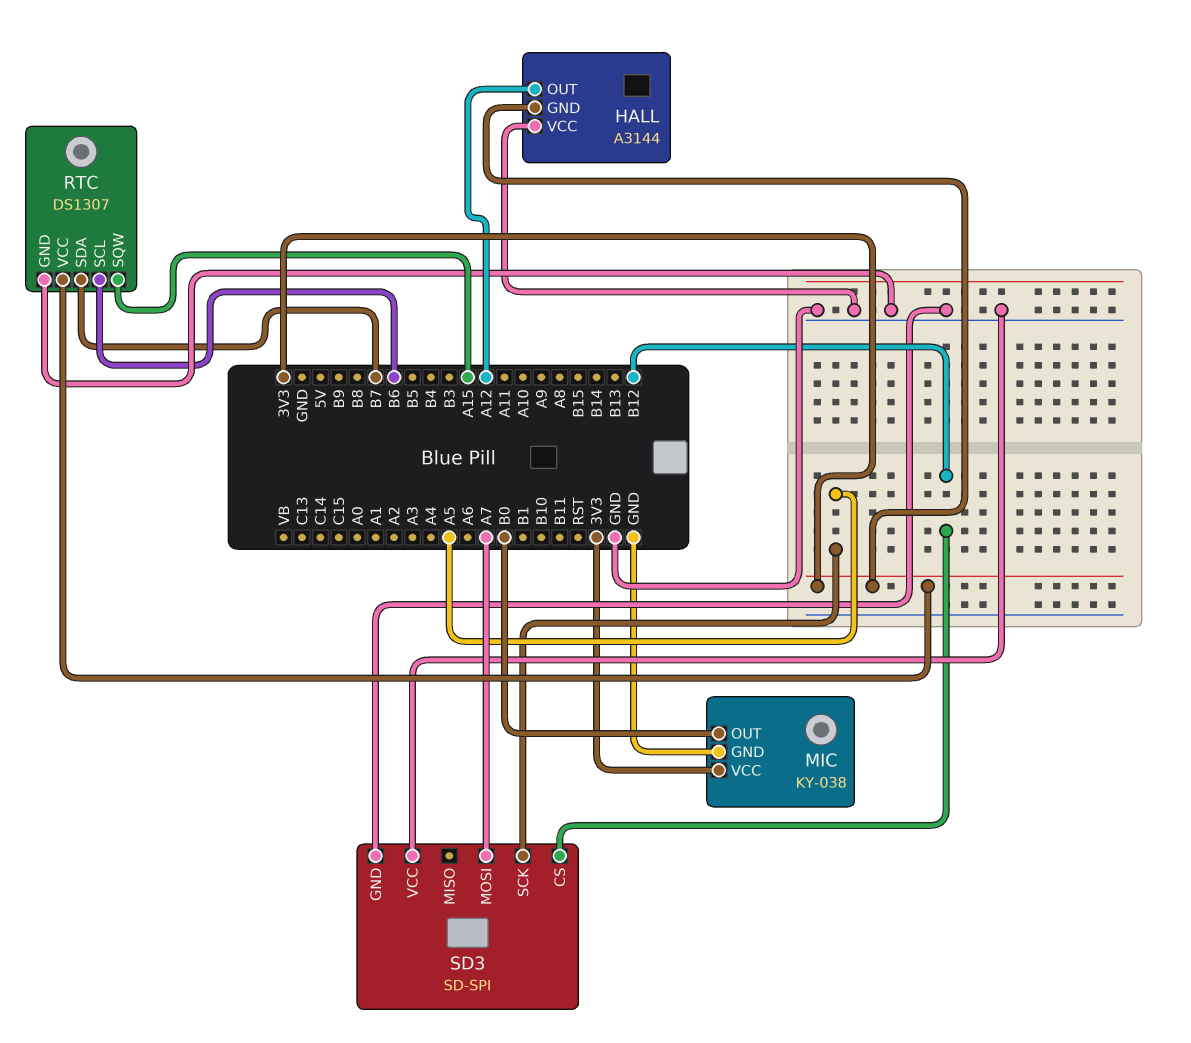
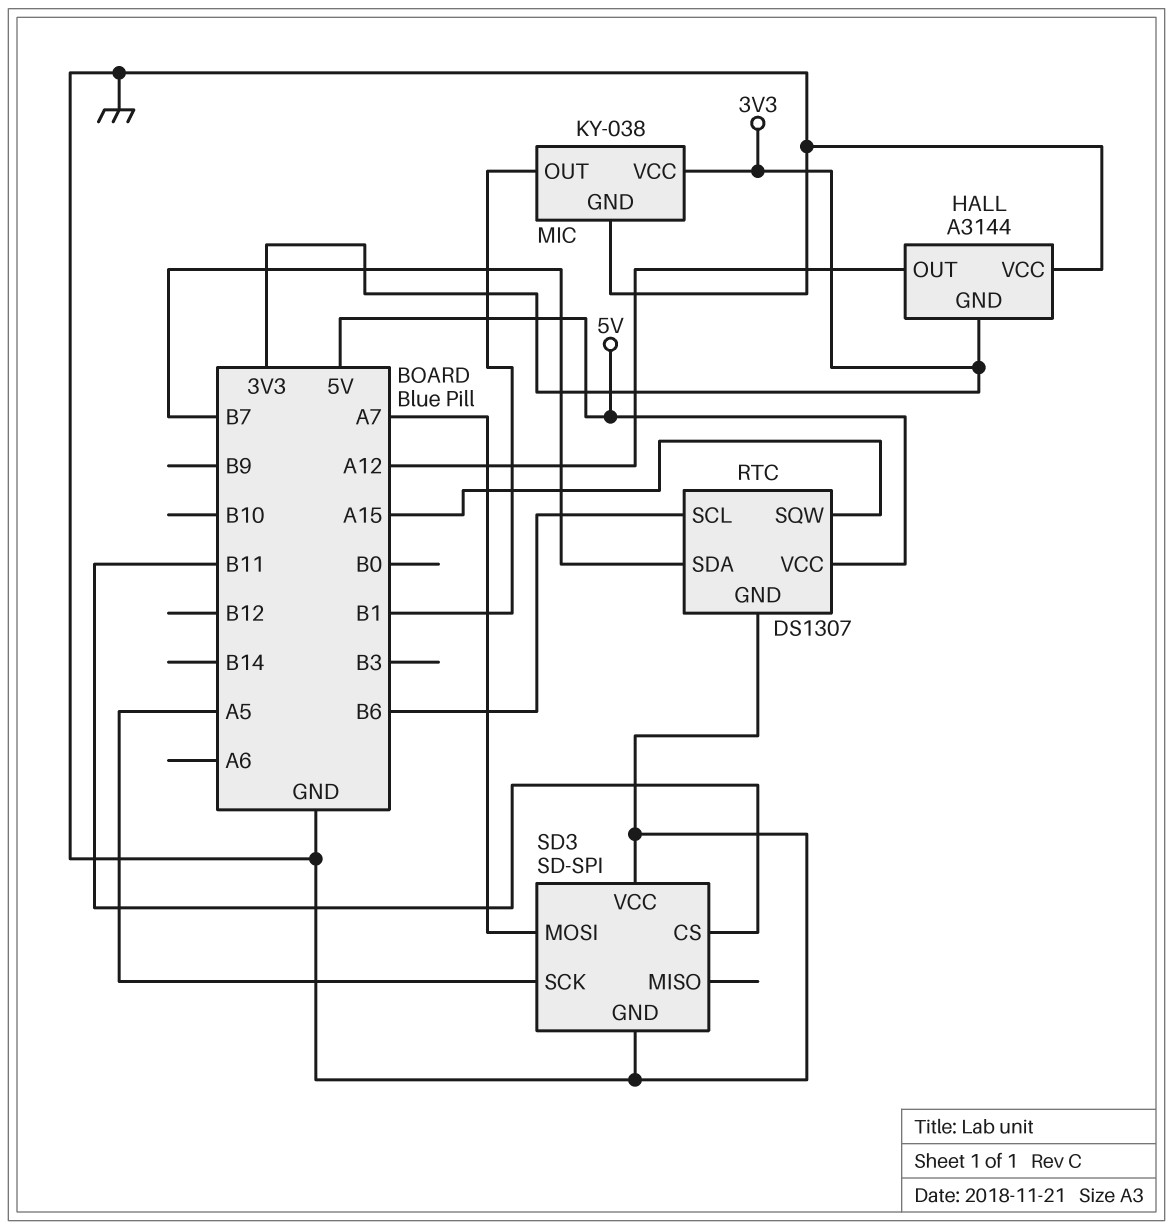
MIC pin OUT: B0 -> B1
RTC pin VCC: 3V3 -> 5V
SD3 pin CS: B12 -> B11

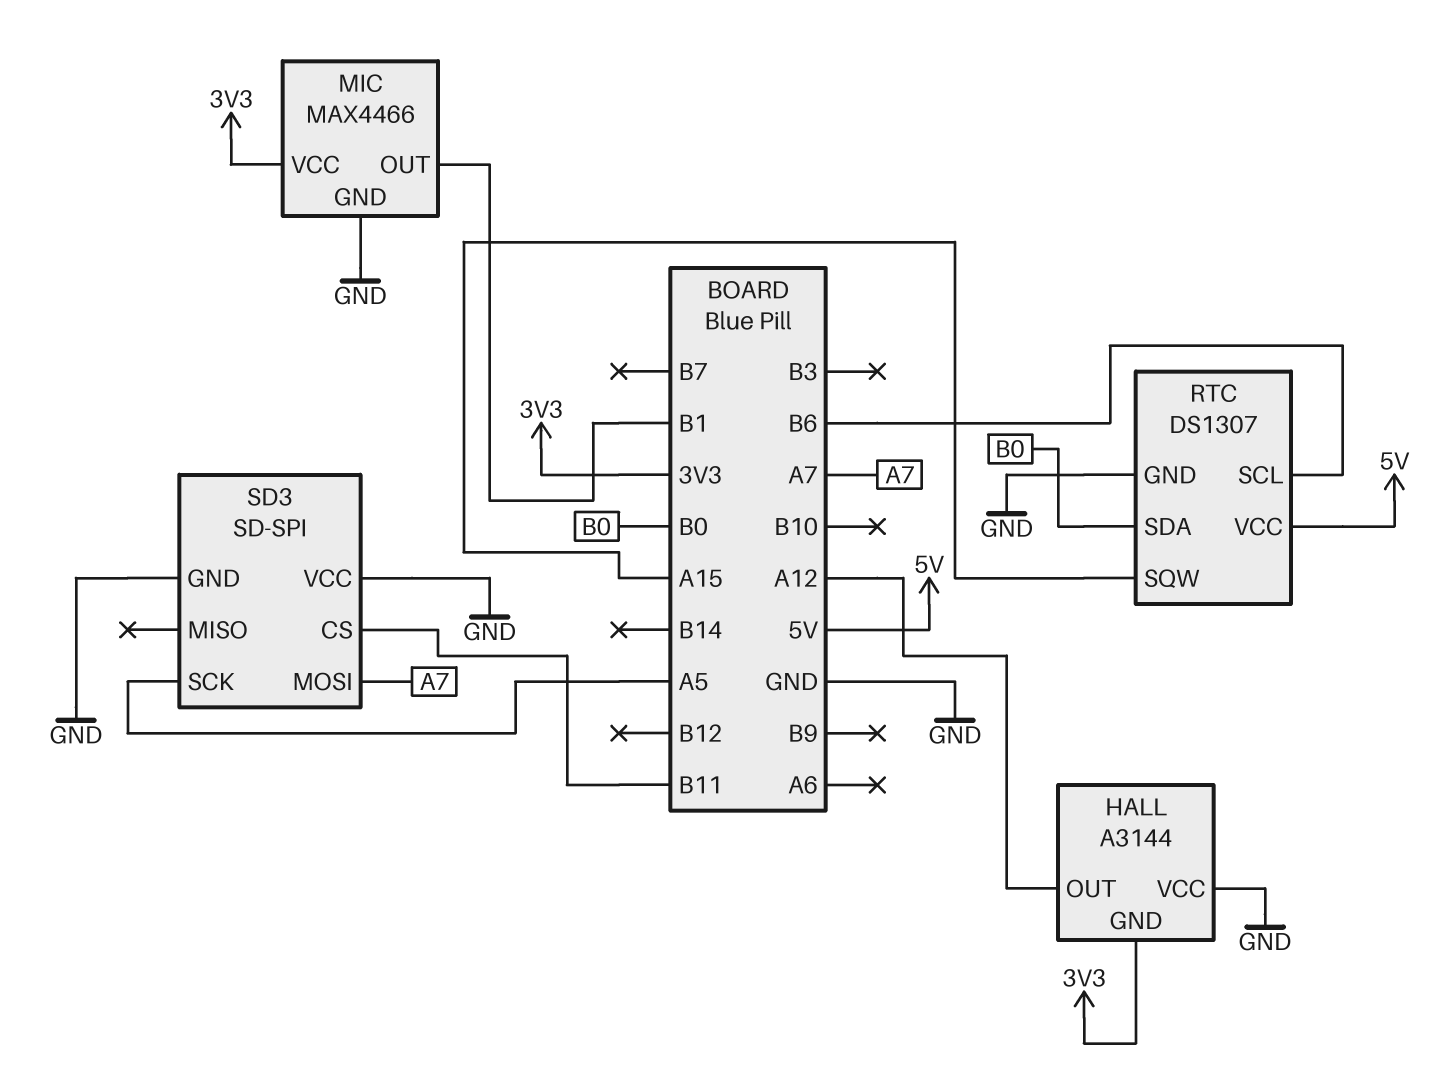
MIC: KY-038 -> MAX4466
RTC pin SDA: B7 -> B0

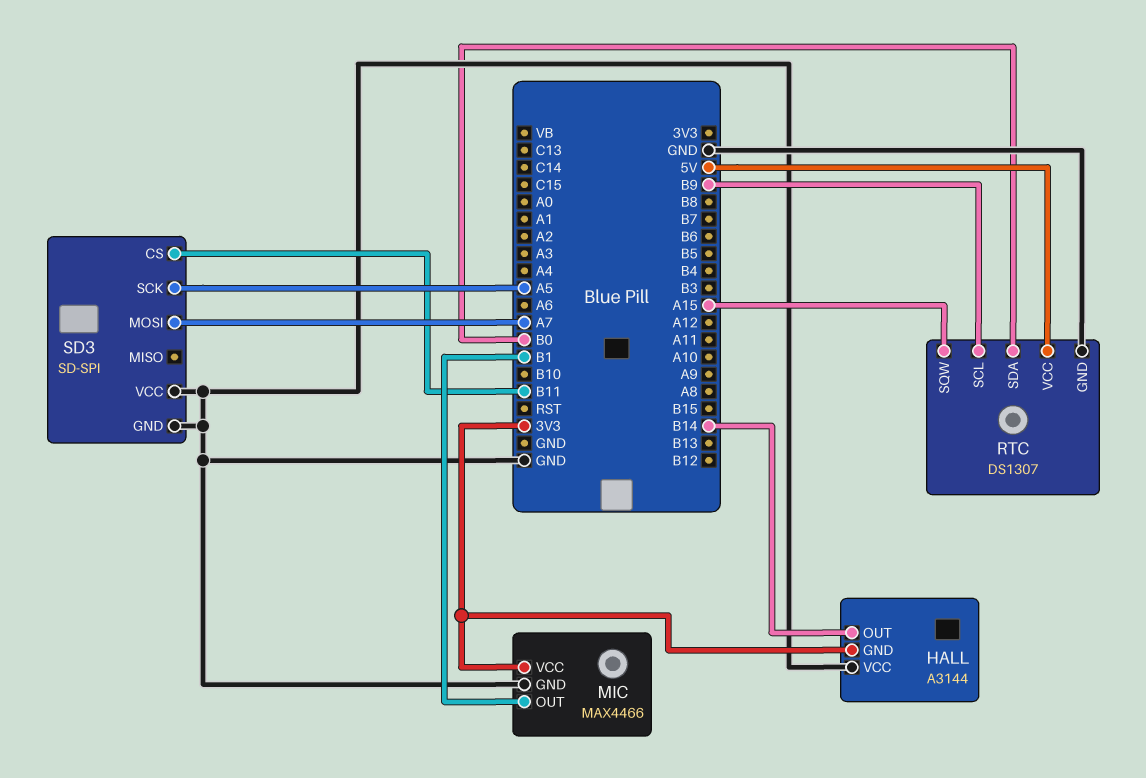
HALL pin OUT: A12 -> B14
RTC pin SCL: B6 -> B9

